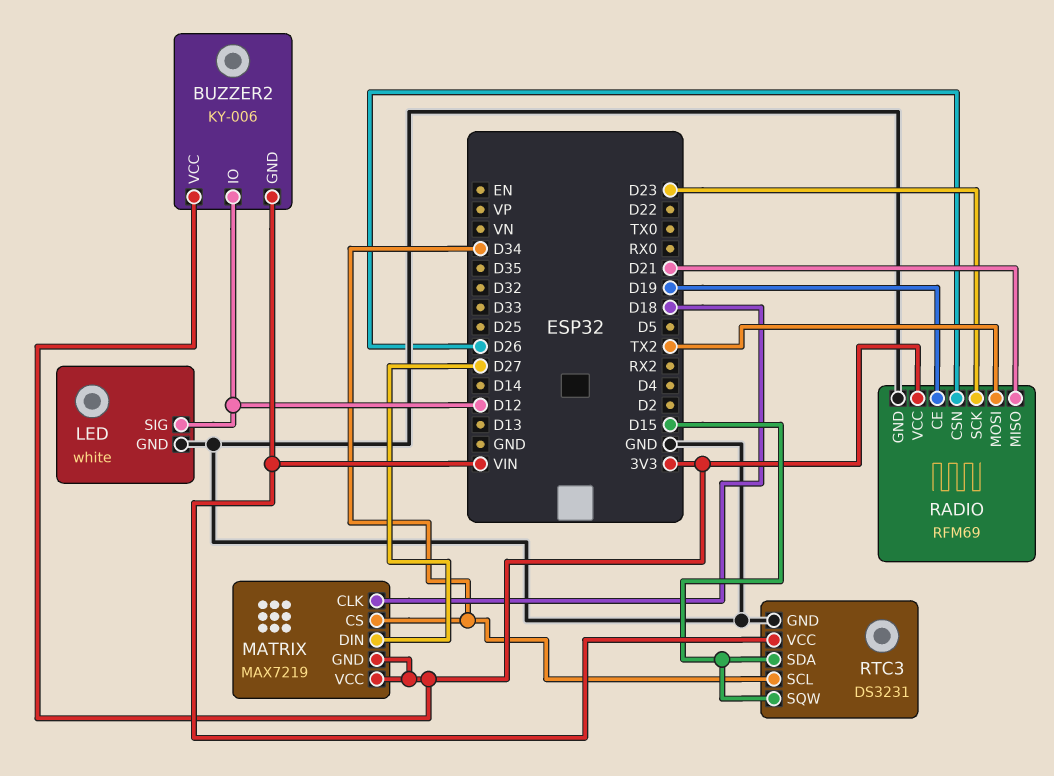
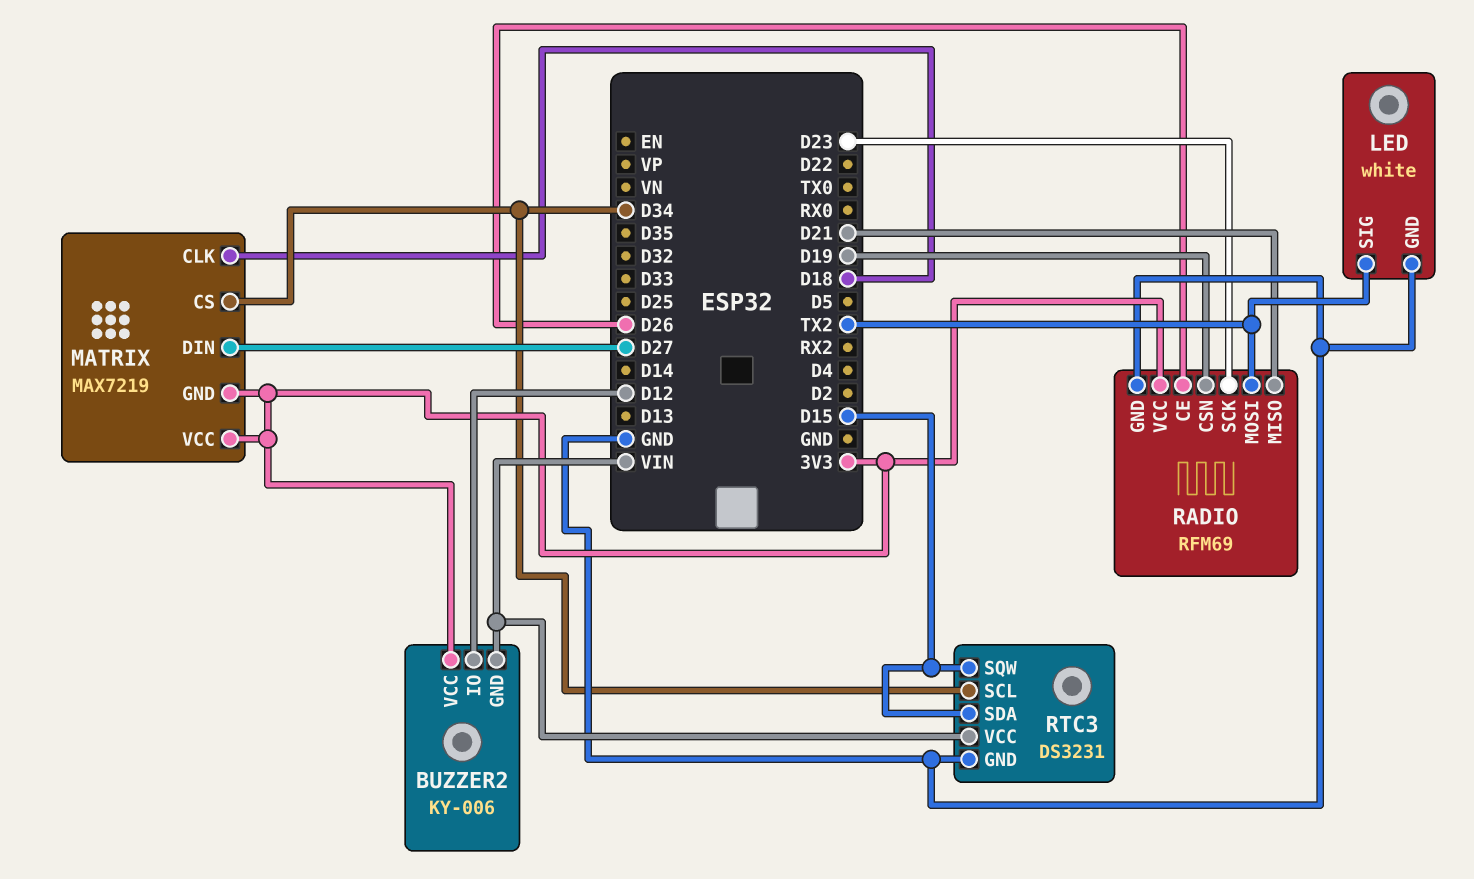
LED pin SIG: D12 -> TX2
RADIO pin CE: D19 -> D26
RADIO pin CSN: D26 -> D19

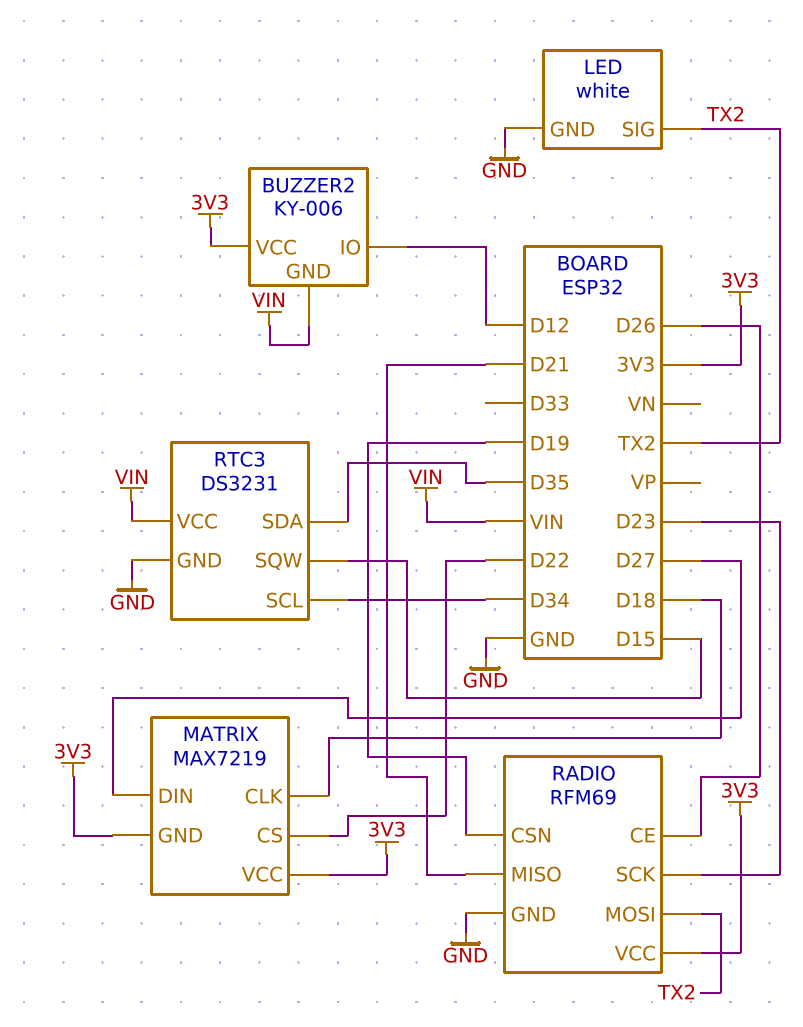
MATRIX pin CS: D34 -> D22
RTC3 pin SDA: D15 -> D35

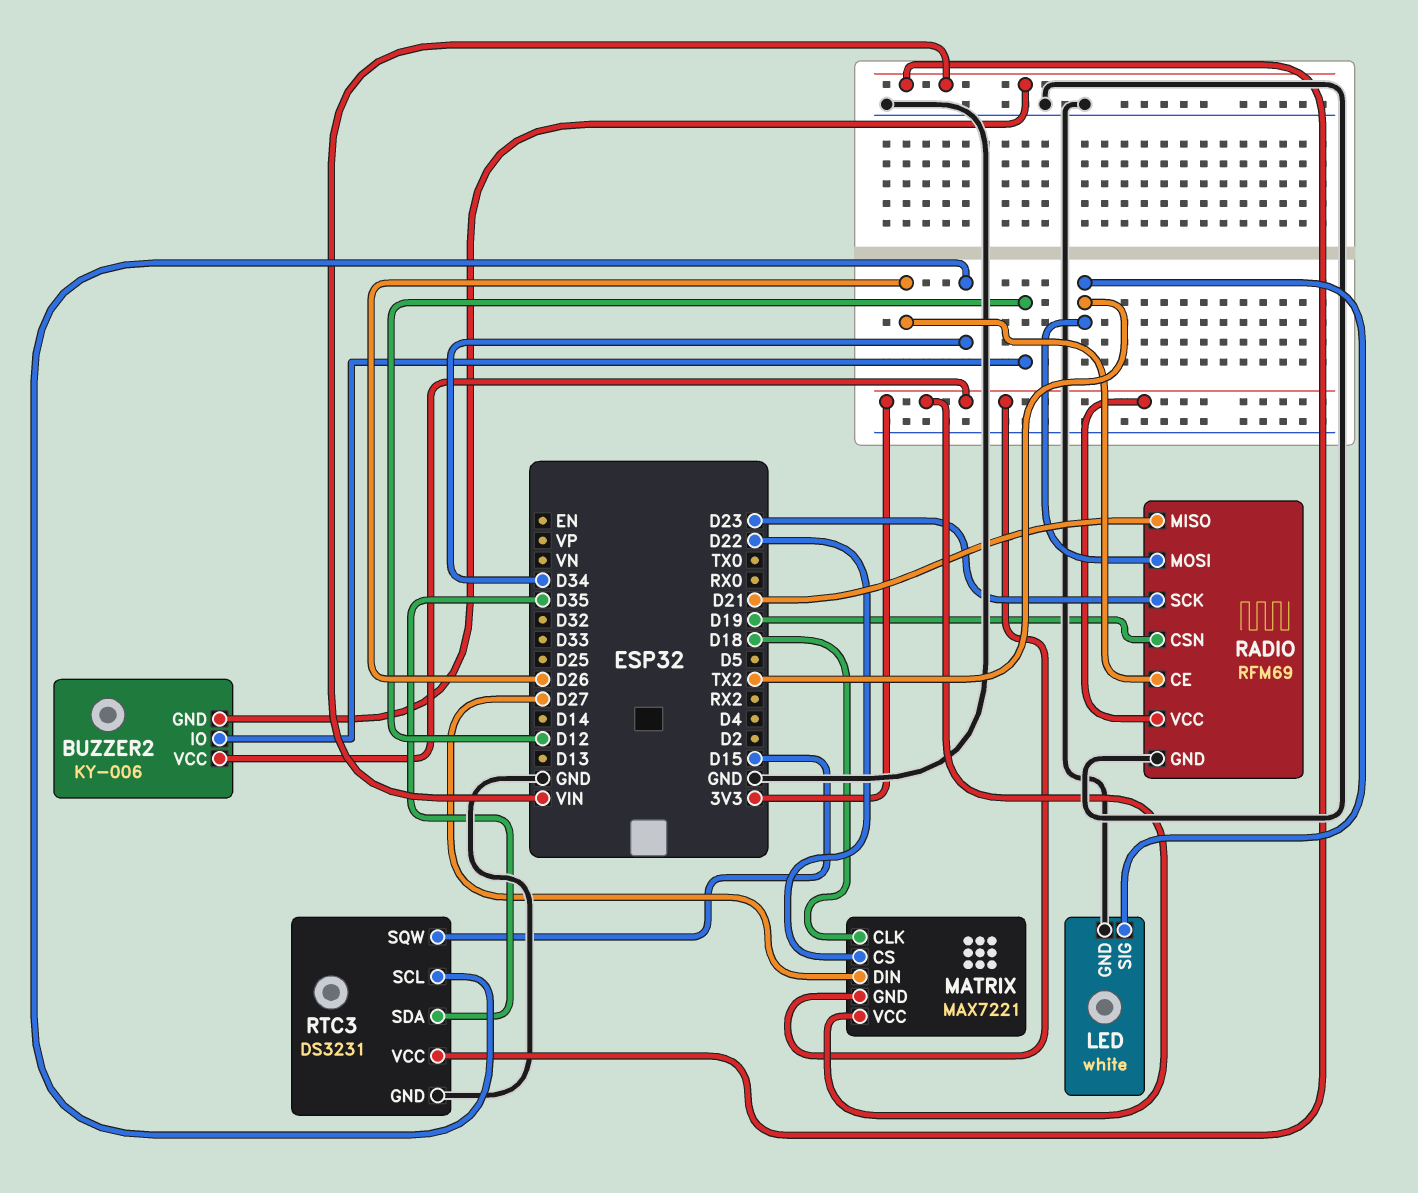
MATRIX: MAX7219 -> MAX7221

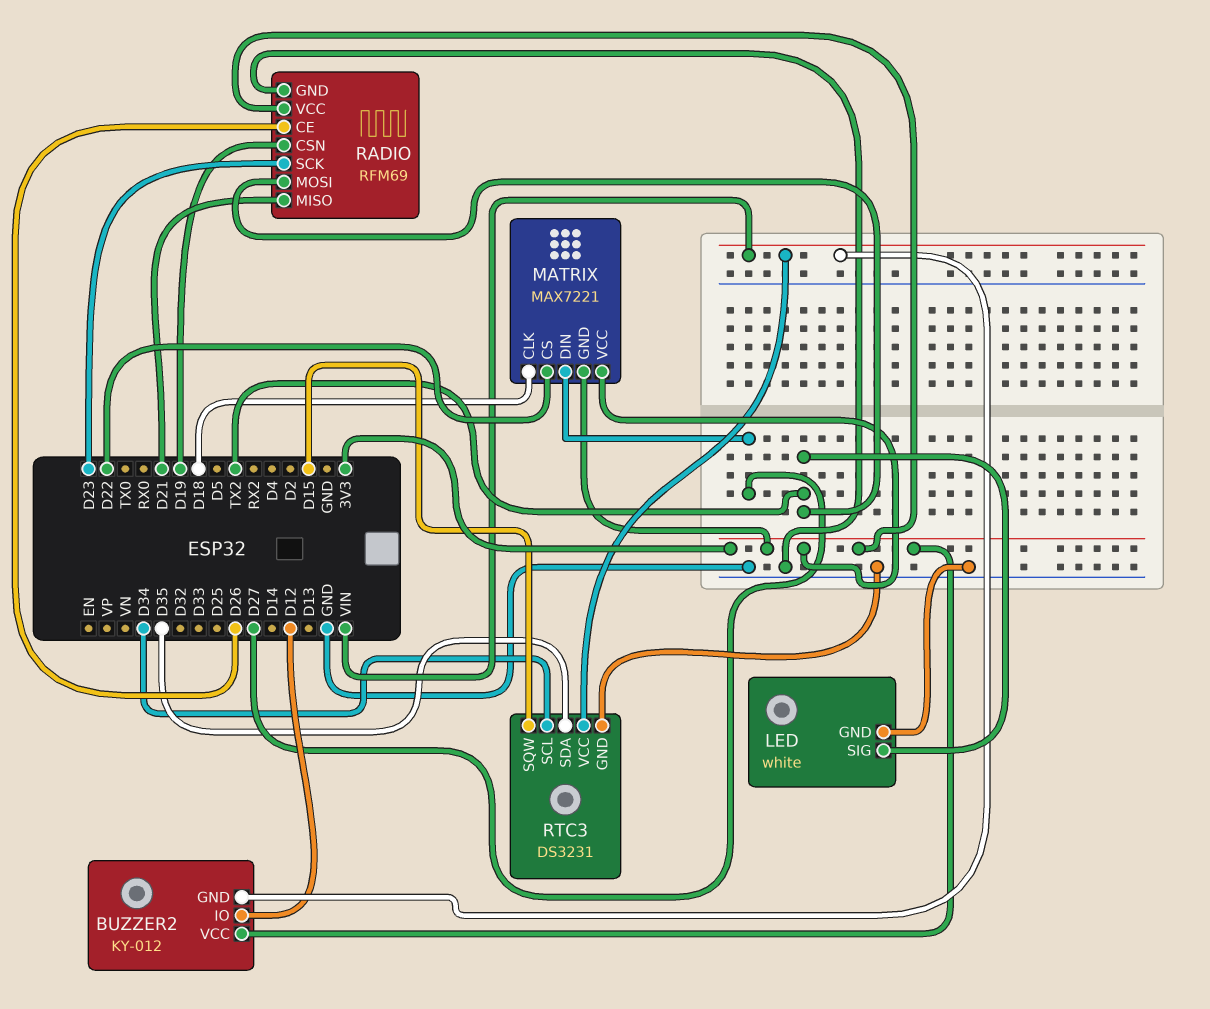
BUZZER2: KY-006 -> KY-012

